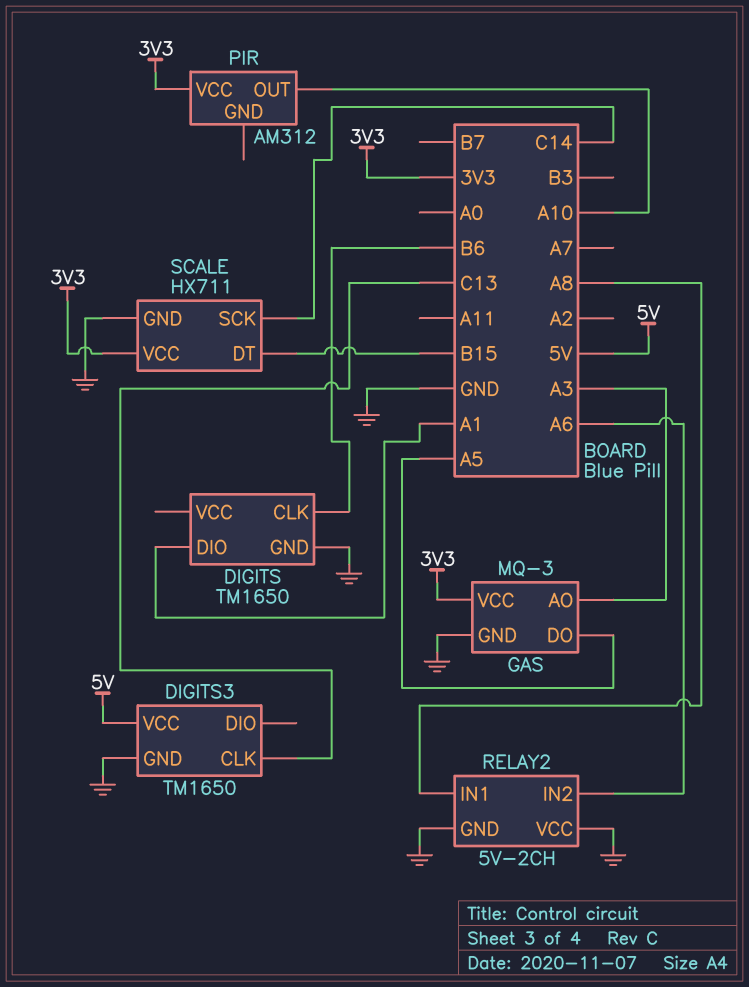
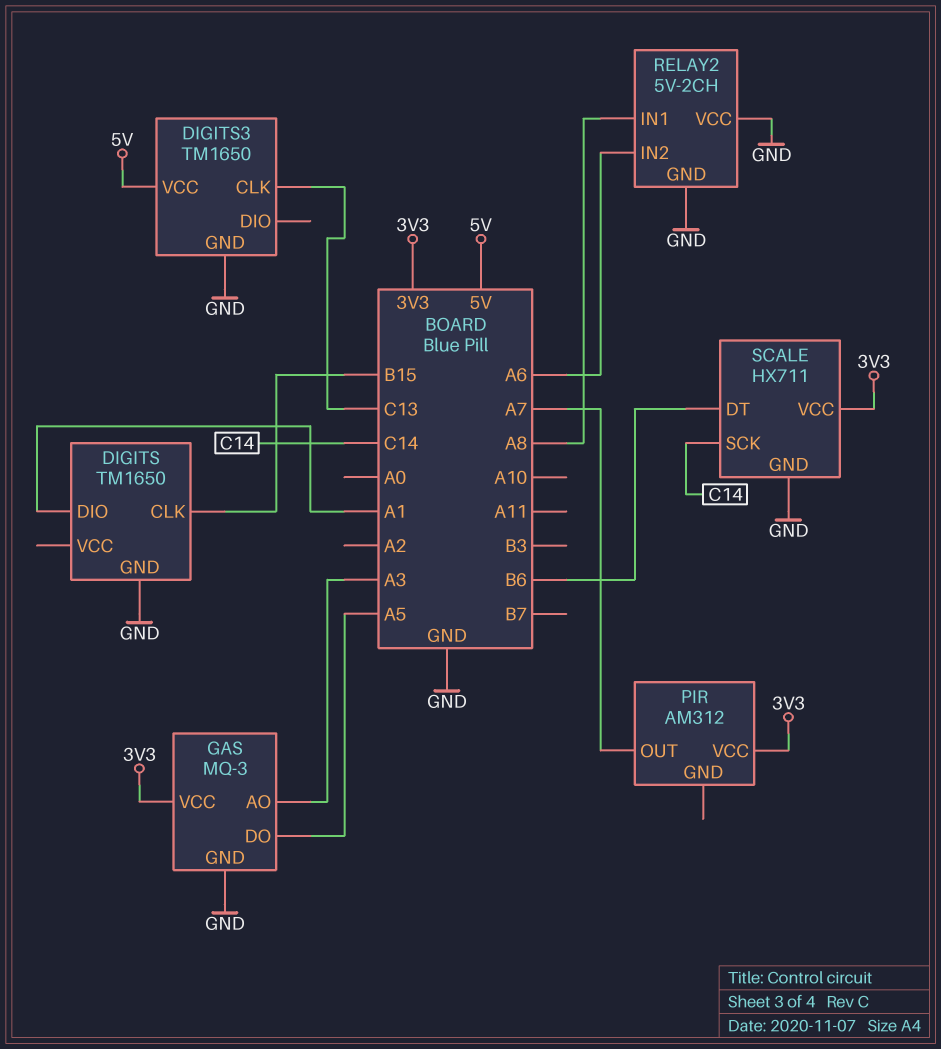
DIGITS pin CLK: B6 -> B15
PIR pin OUT: A10 -> A7
SCALE pin DT: B15 -> B6

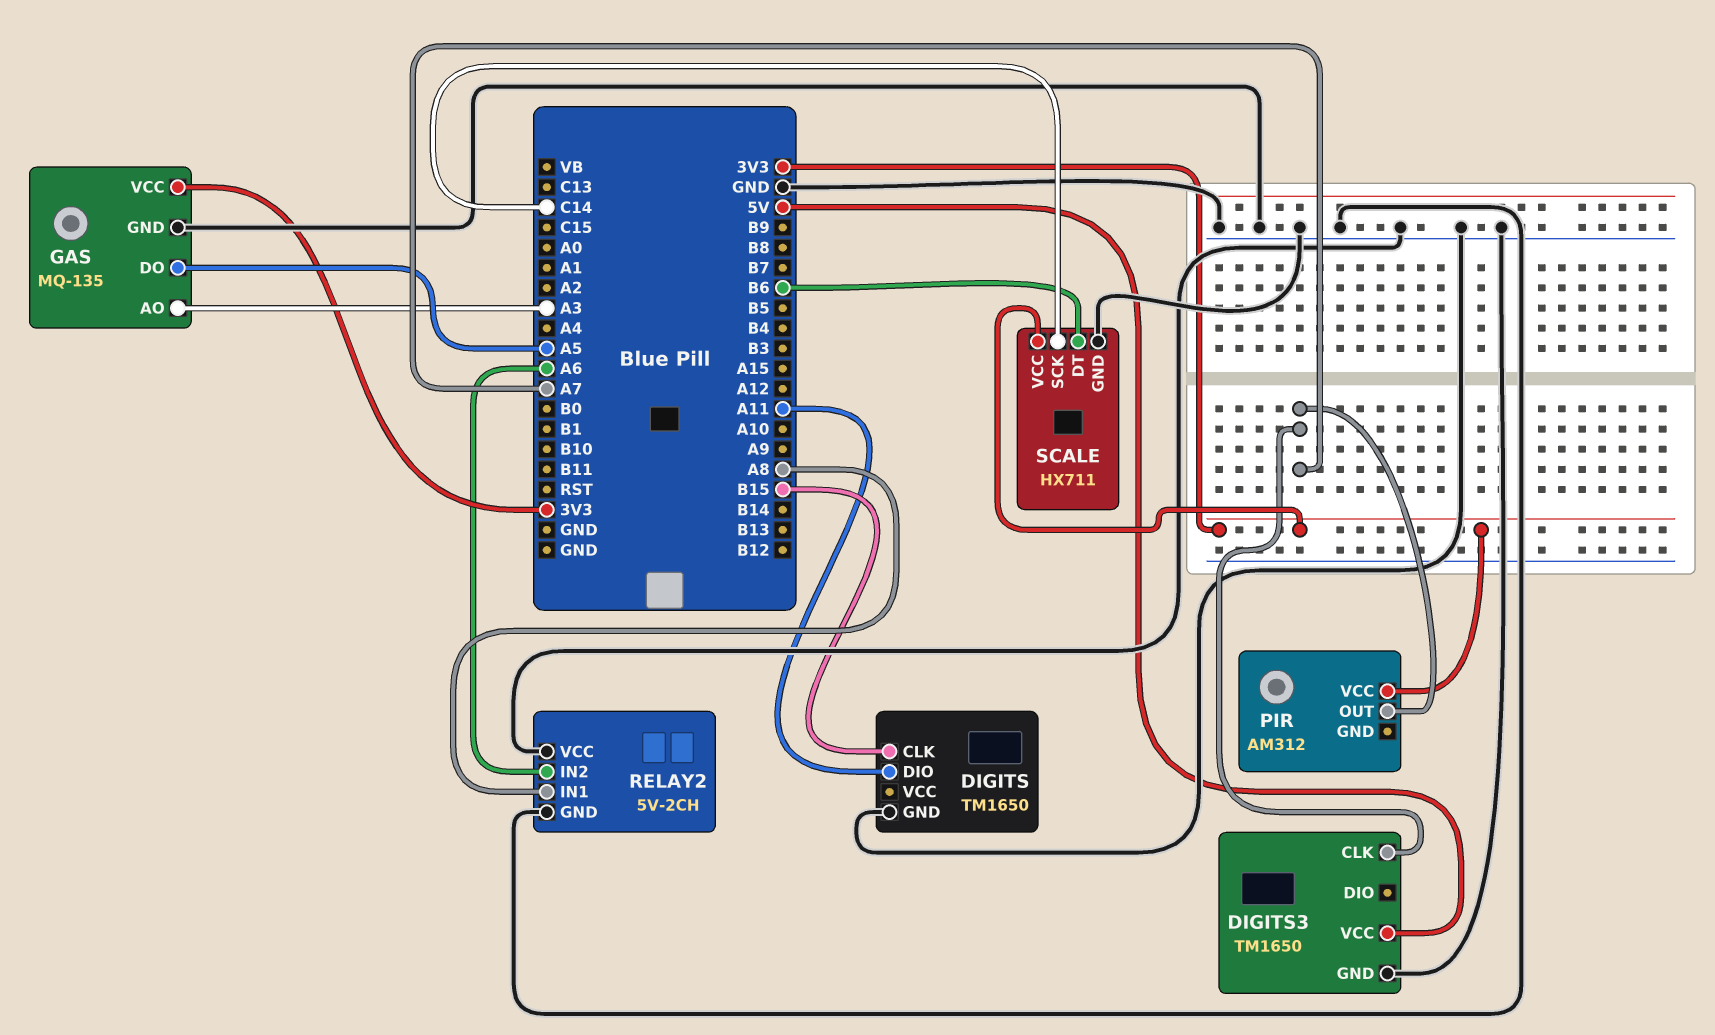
DIGITS pin DIO: A1 -> A11
DIGITS3 pin CLK: C13 -> A7
GAS: MQ-3 -> MQ-135

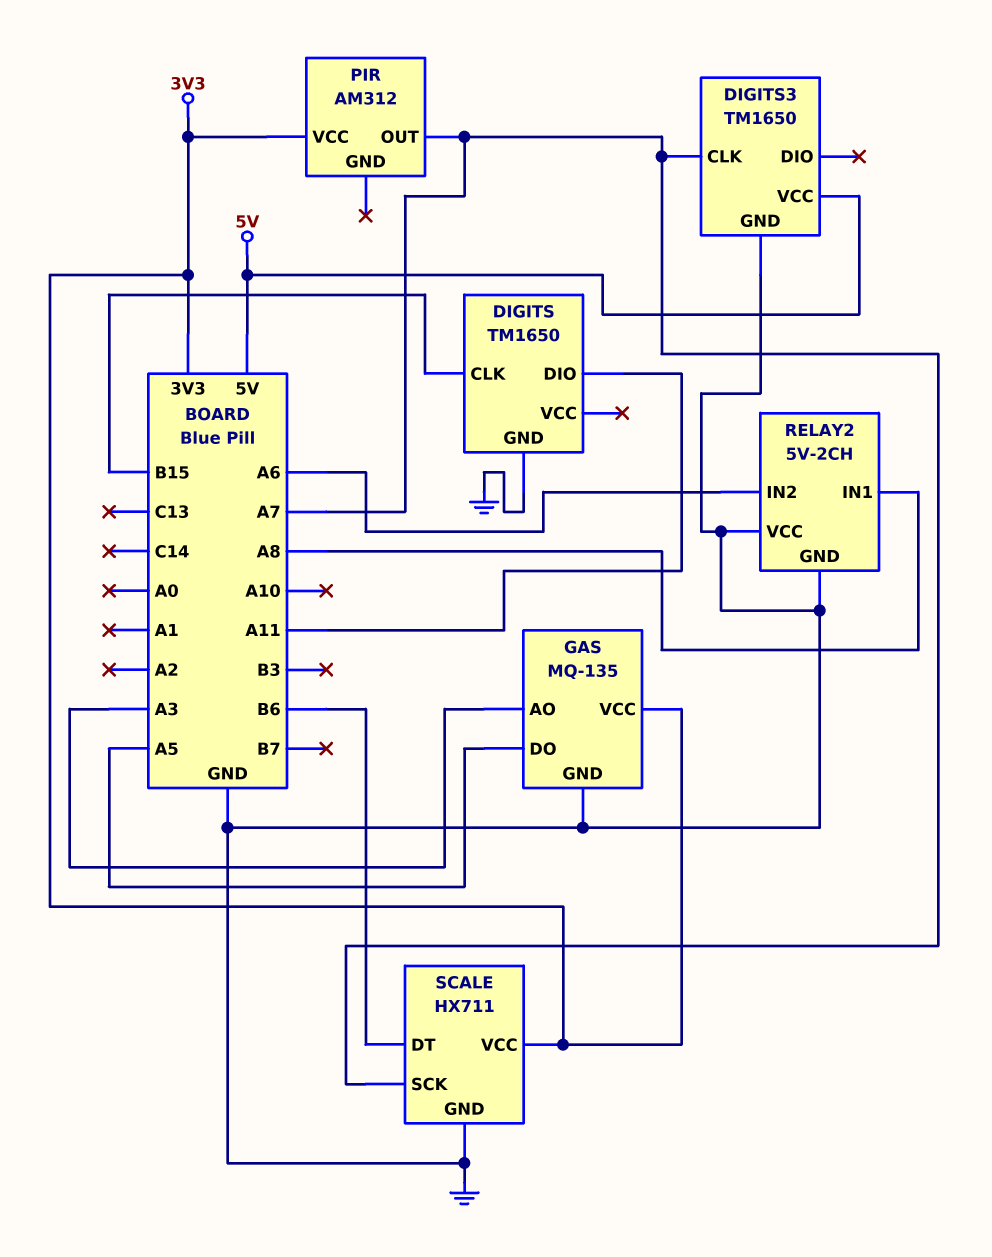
SCALE pin SCK: C14 -> A7

